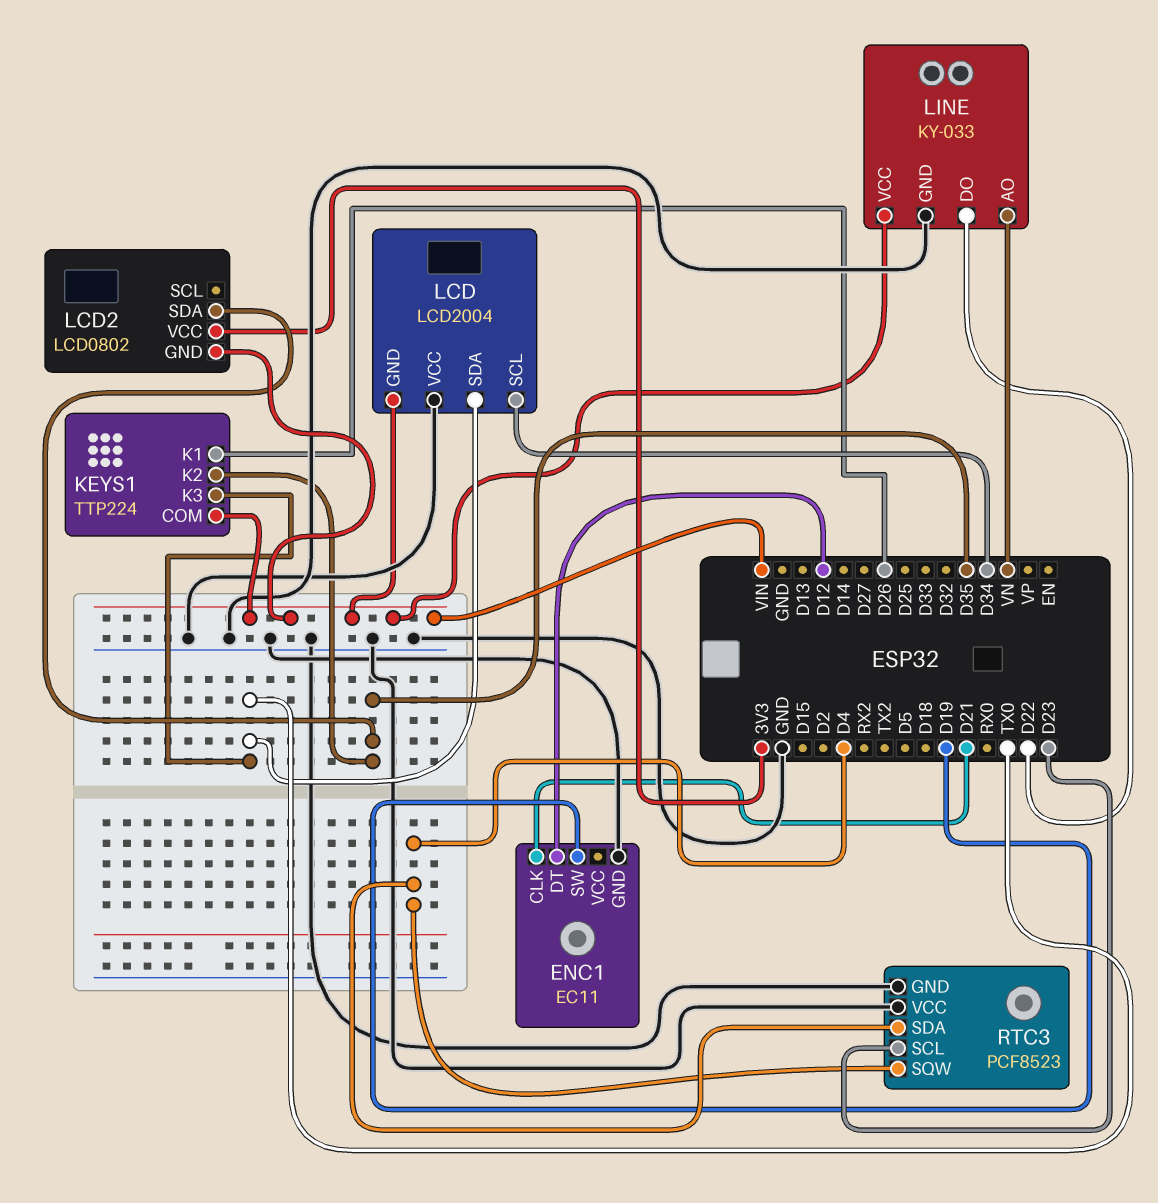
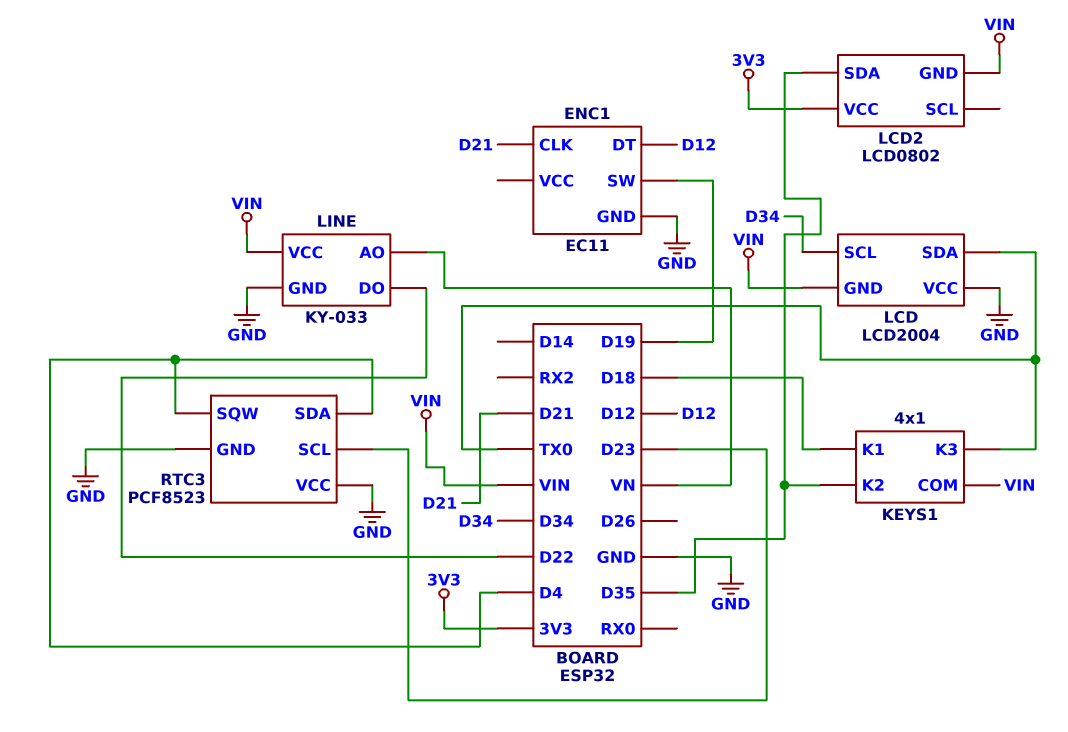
KEYS1: TTP224 -> 4x1
KEYS1 pin K1: D26 -> D18

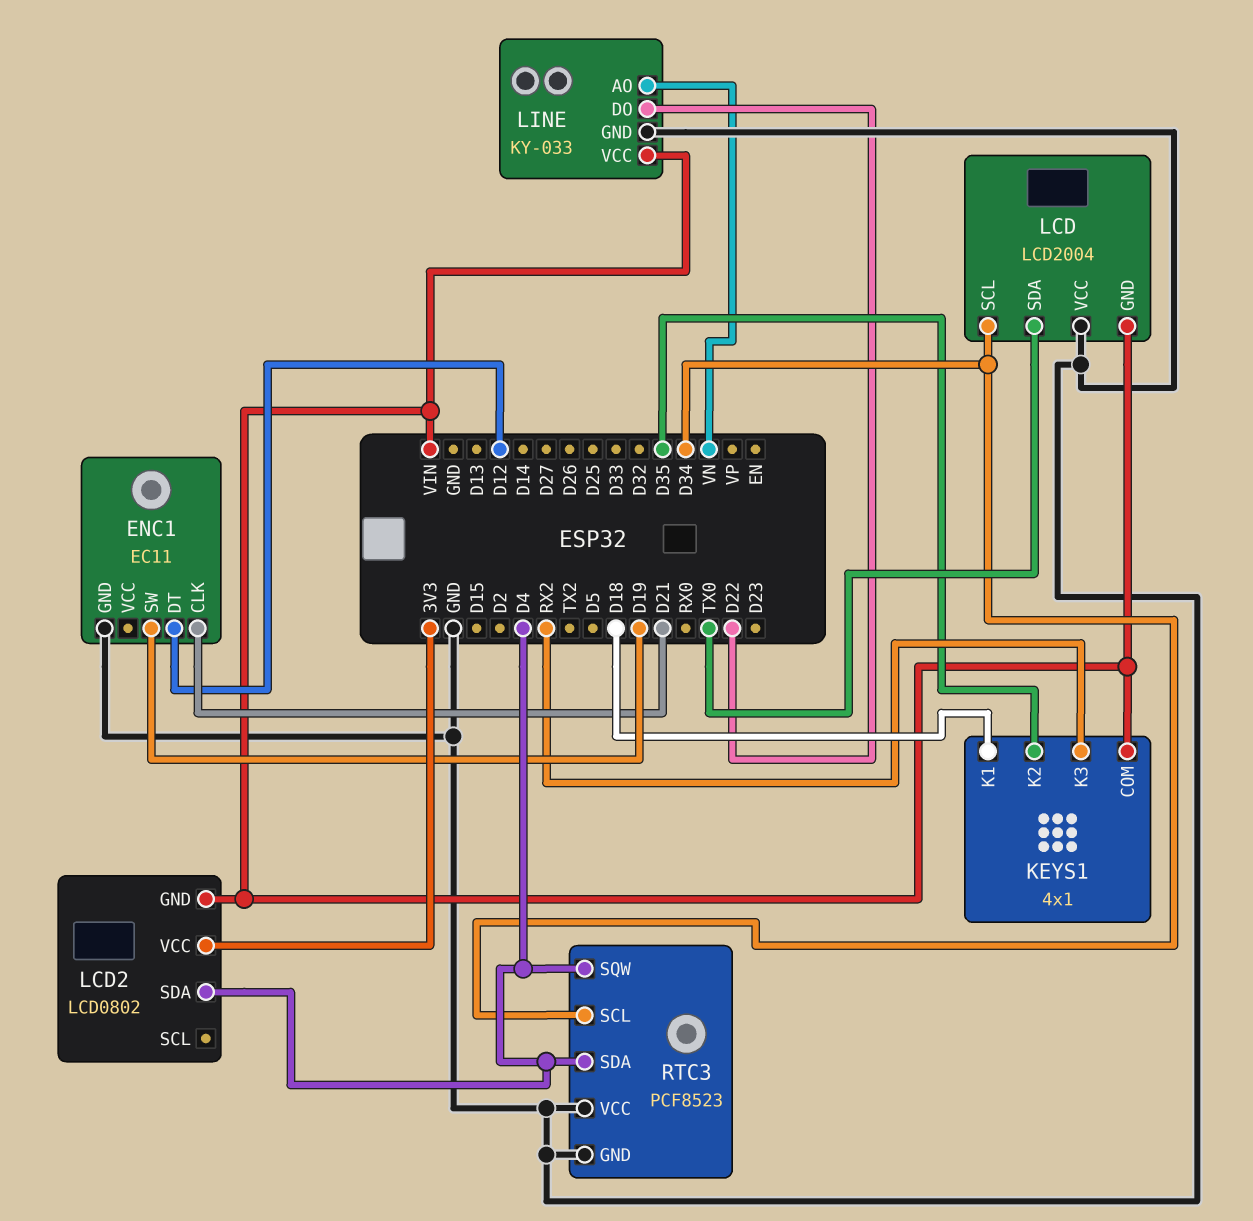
KEYS1 pin K3: TX0 -> RX2
LCD2 pin SDA: D35 -> D4
RTC3 pin SCL: D23 -> D34

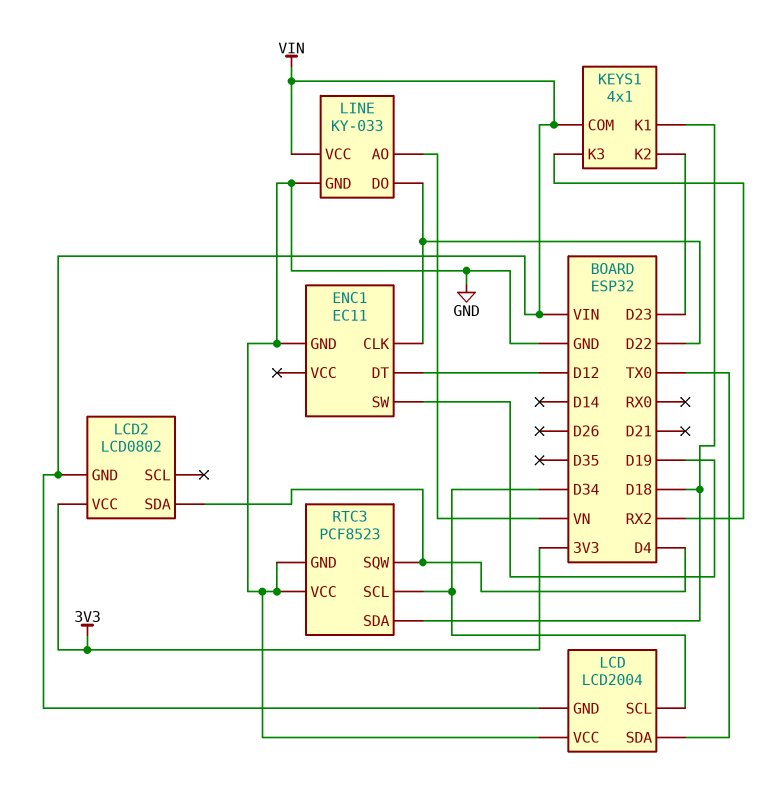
ENC1 pin CLK: D21 -> D22
KEYS1 pin K2: D35 -> D23
RTC3 pin SDA: D4 -> D18

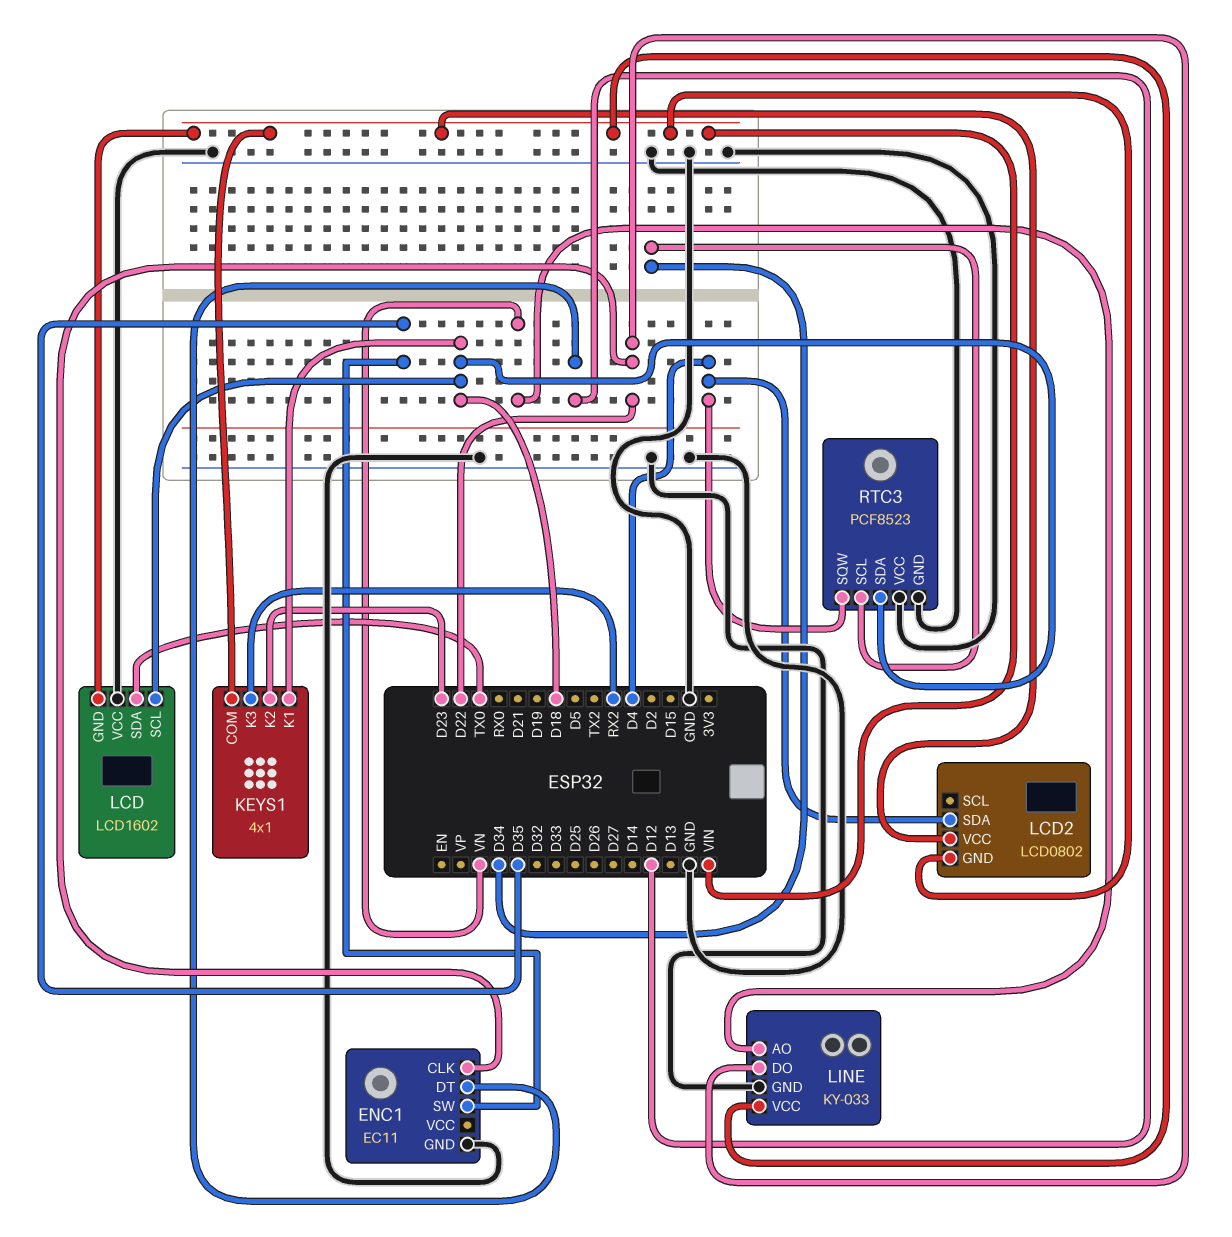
ENC1 pin SW: D19 -> D35
LCD: LCD2004 -> LCD1602
LCD pin SCL: D34 -> D18
LCD2 pin VCC: 3V3 -> VIN

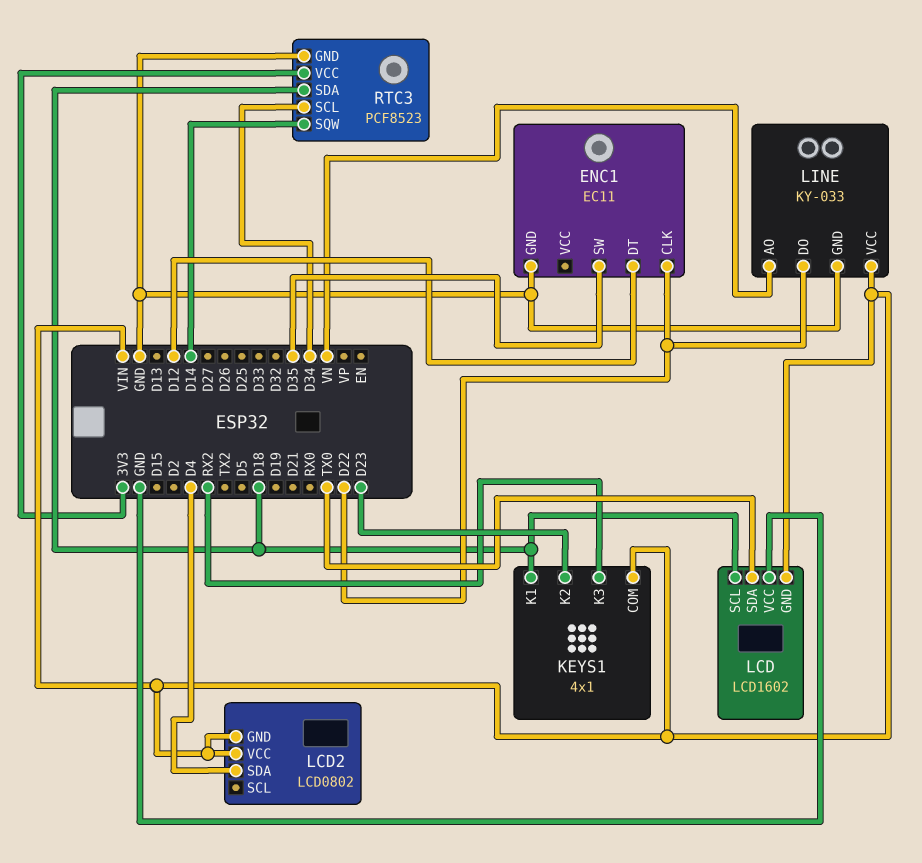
RTC3 pin SQW: D4 -> D14
RTC3 pin VCC: GND -> 3V3

